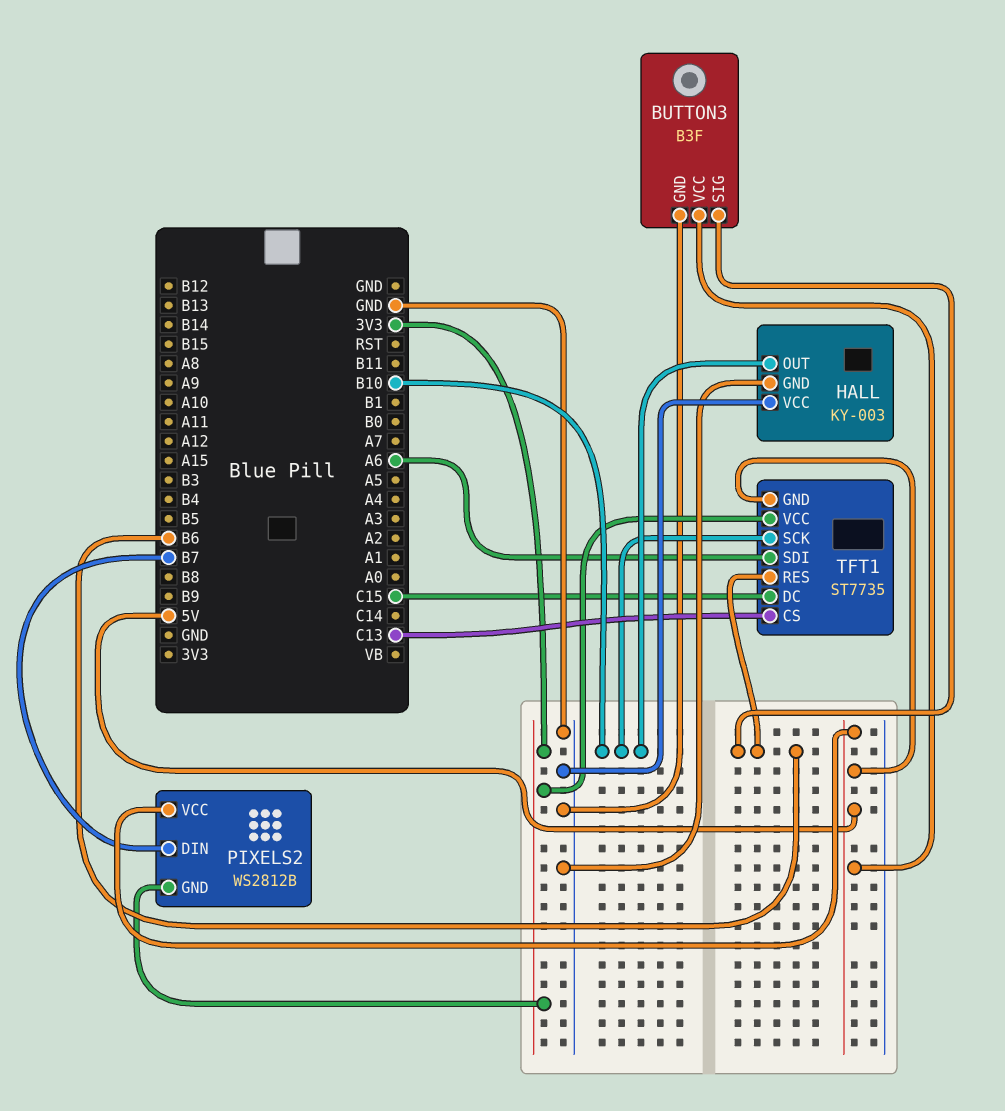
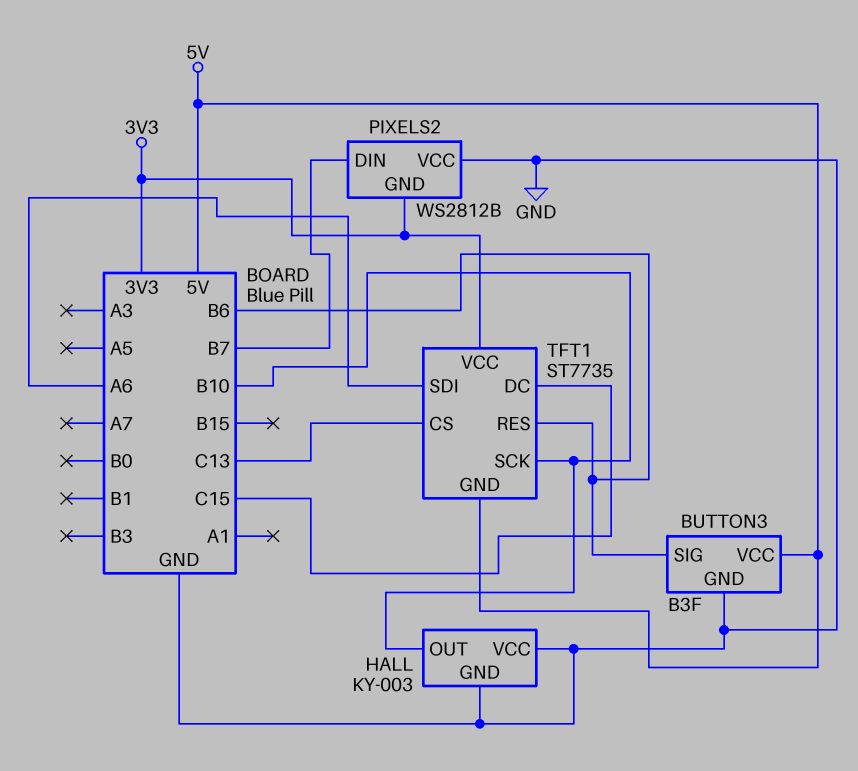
PIXELS2 pin VCC: 5V -> GND

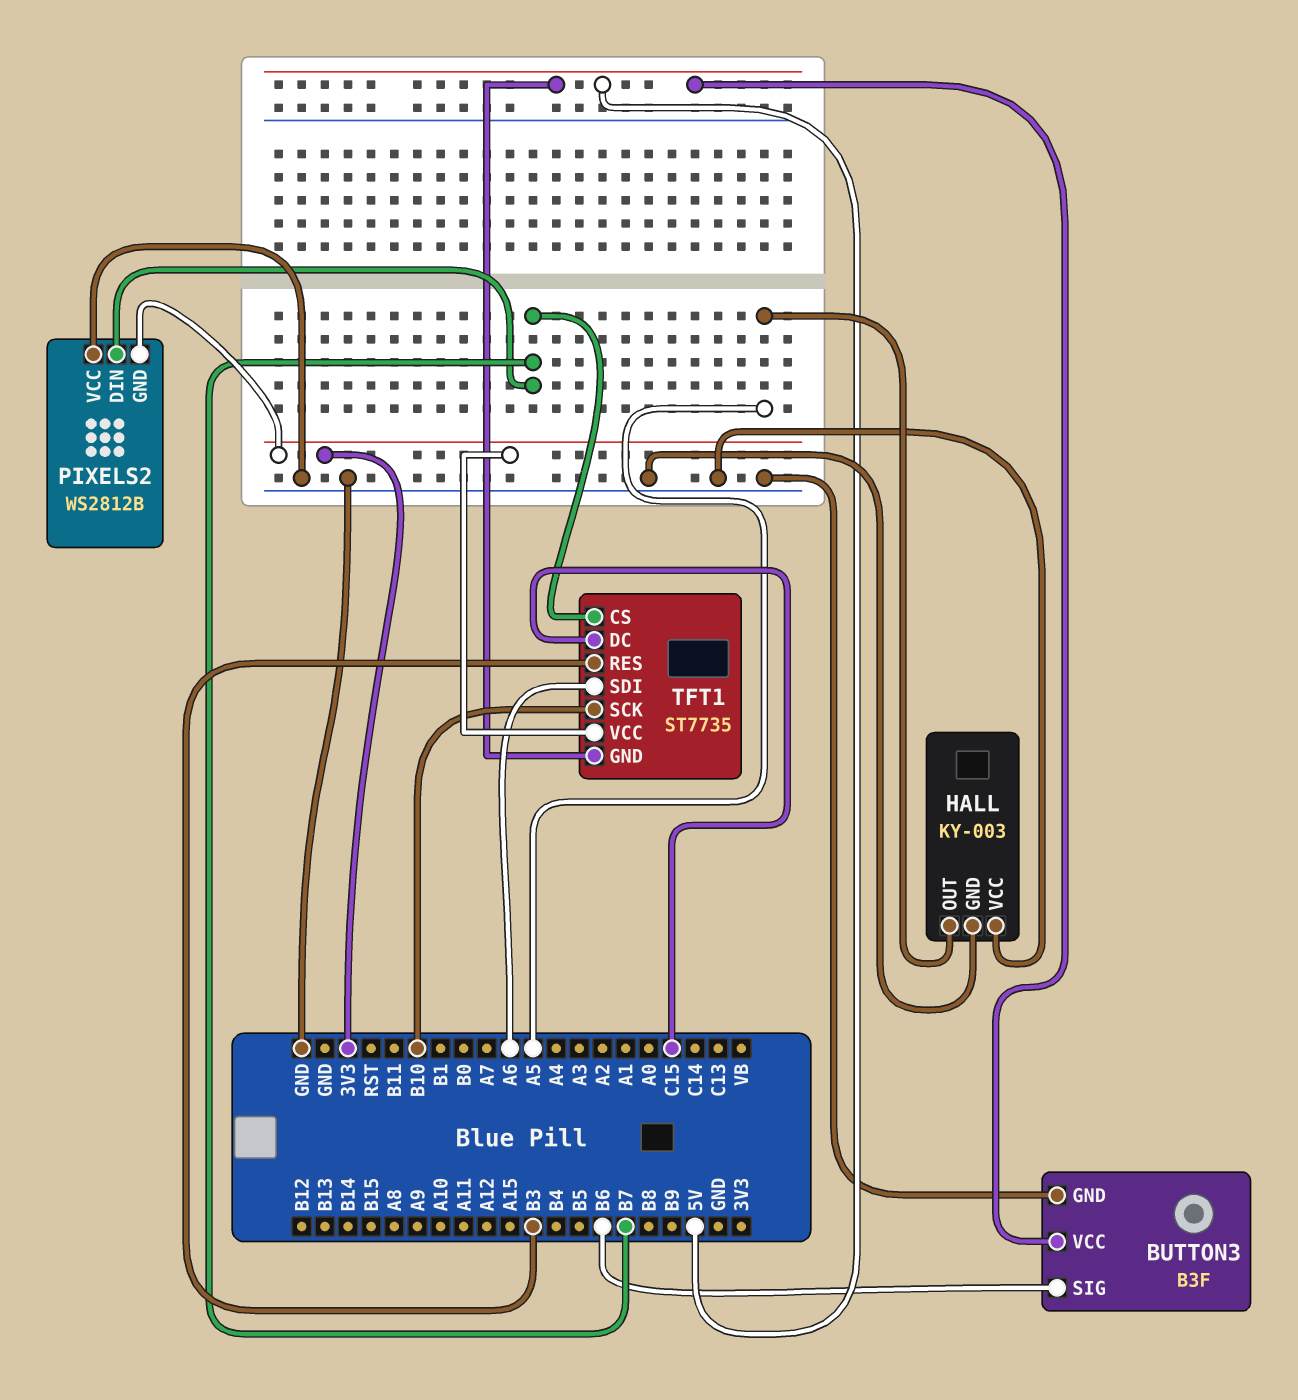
HALL pin OUT: B10 -> A5
TFT1 pin CS: C13 -> B7
TFT1 pin RES: B6 -> B3

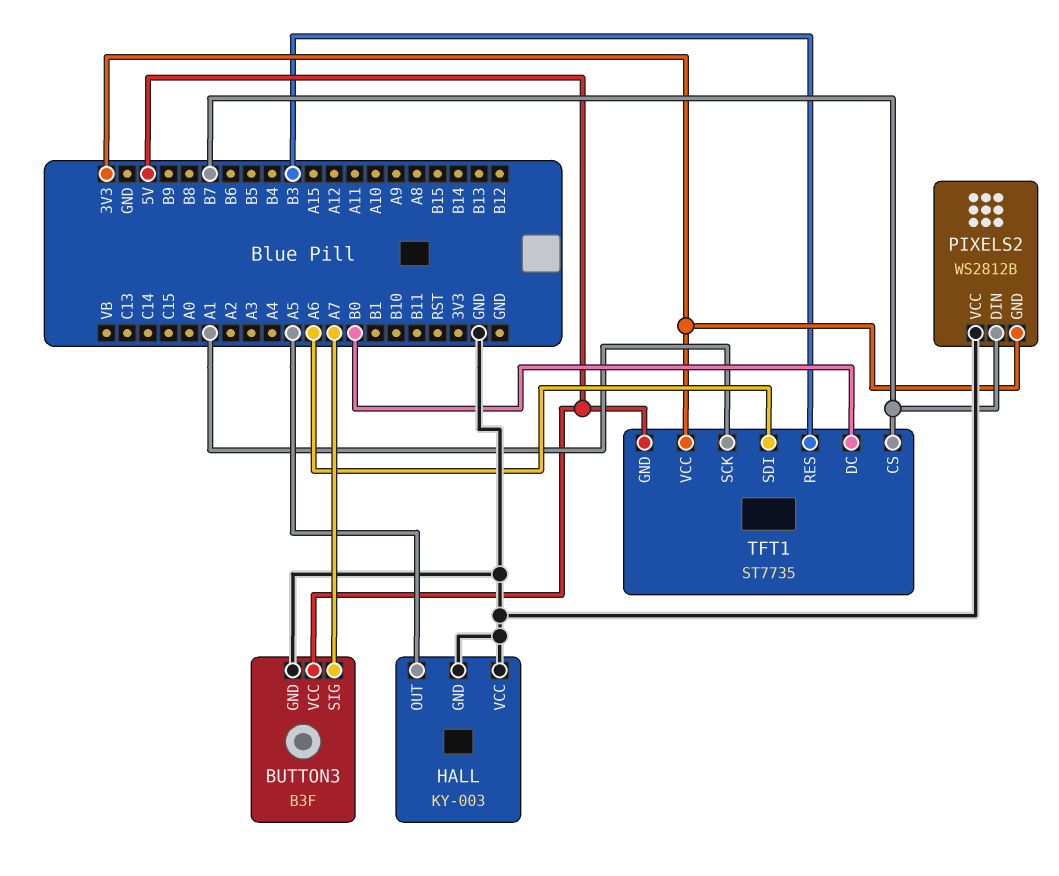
BUTTON3 pin SIG: B6 -> A7
TFT1 pin DC: C15 -> B0
TFT1 pin SCK: B10 -> A1

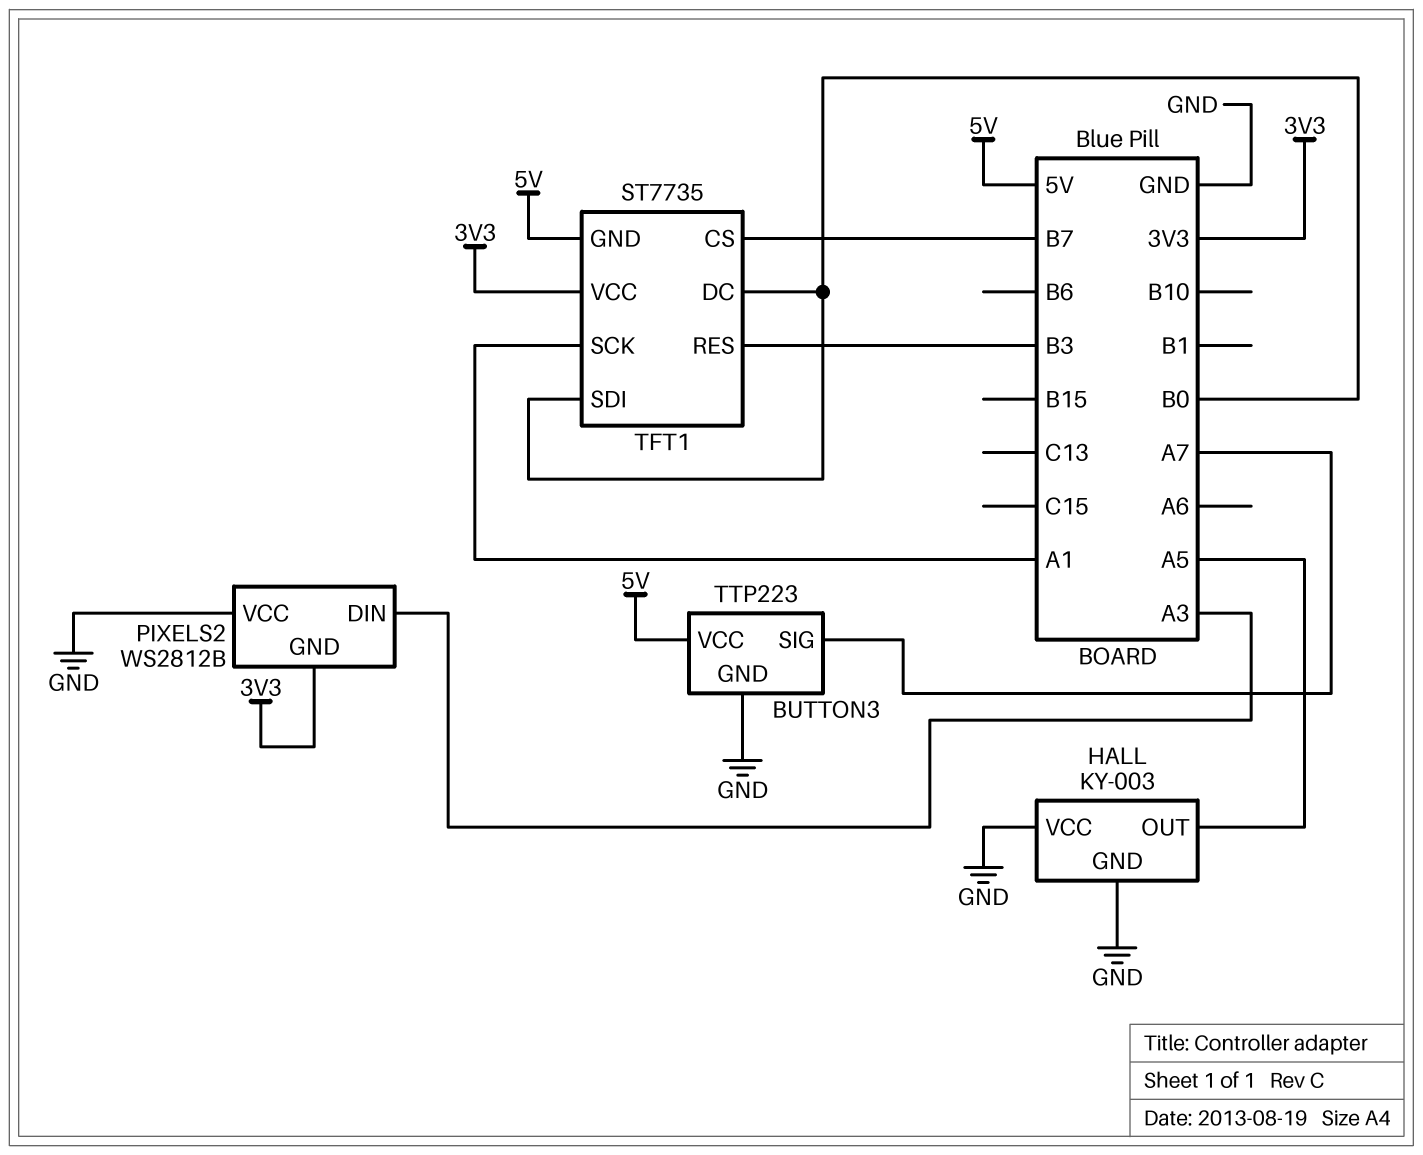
BUTTON3: B3F -> TTP223
PIXELS2 pin DIN: B7 -> A3
TFT1 pin SDI: A6 -> B0

